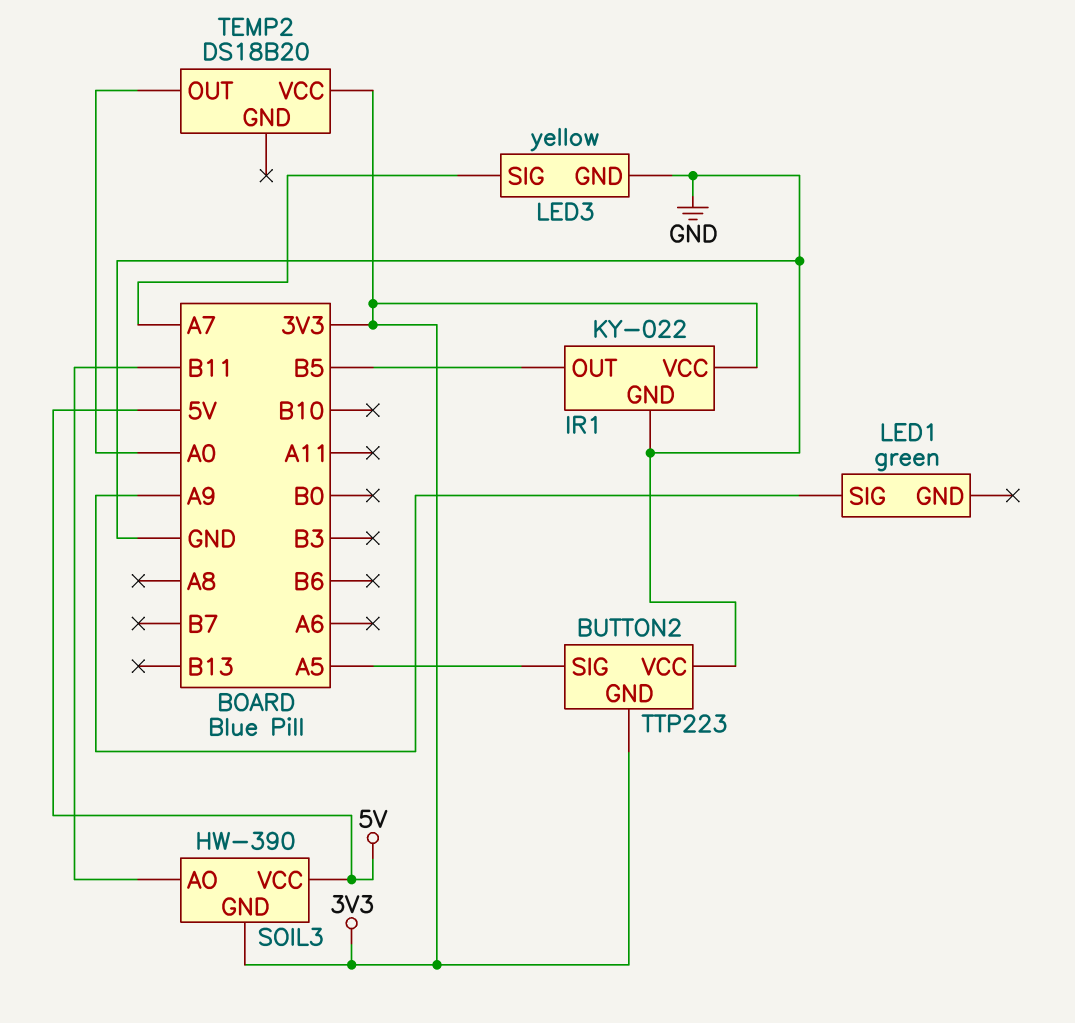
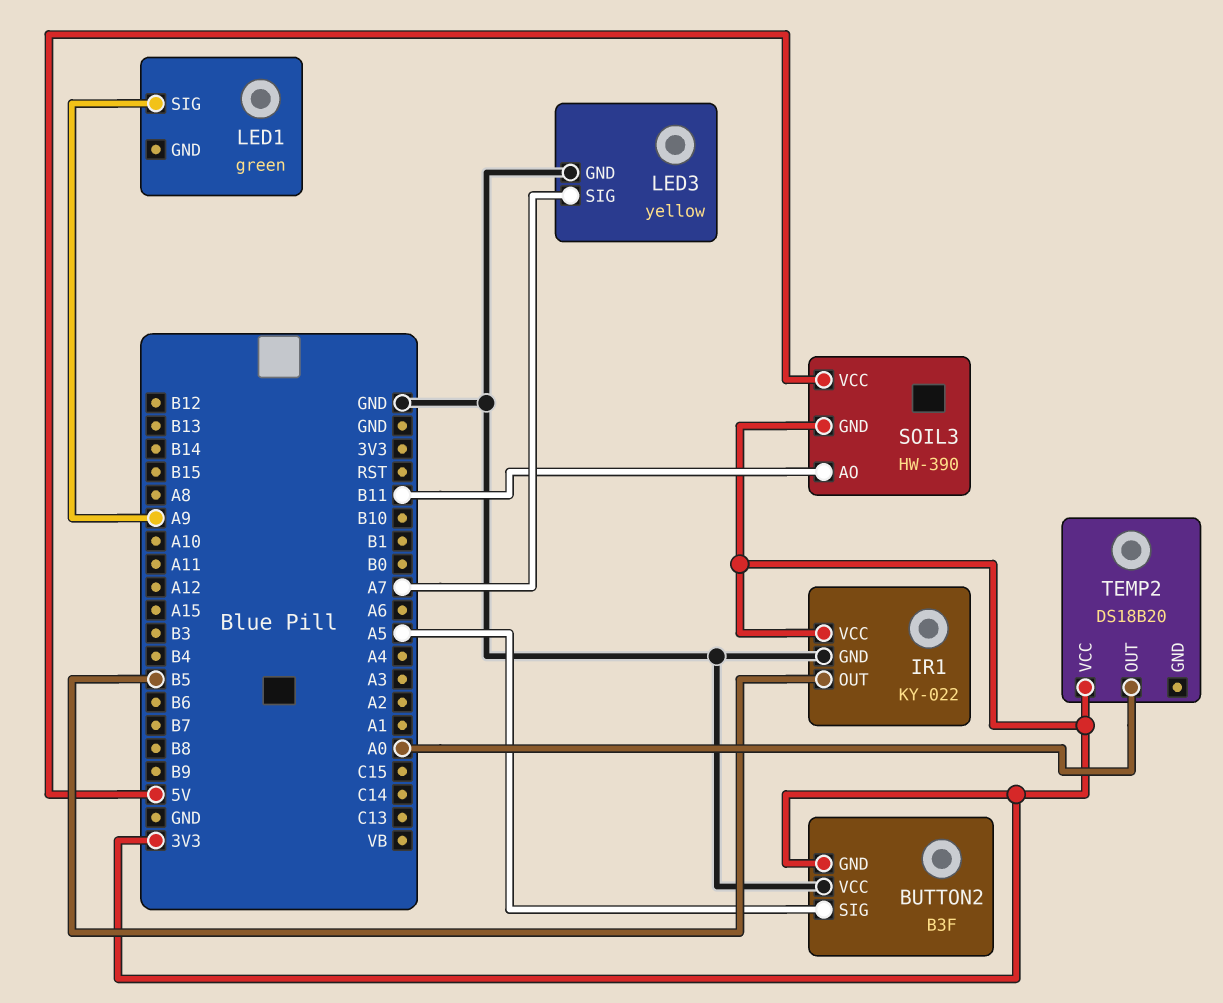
BUTTON2: TTP223 -> B3F

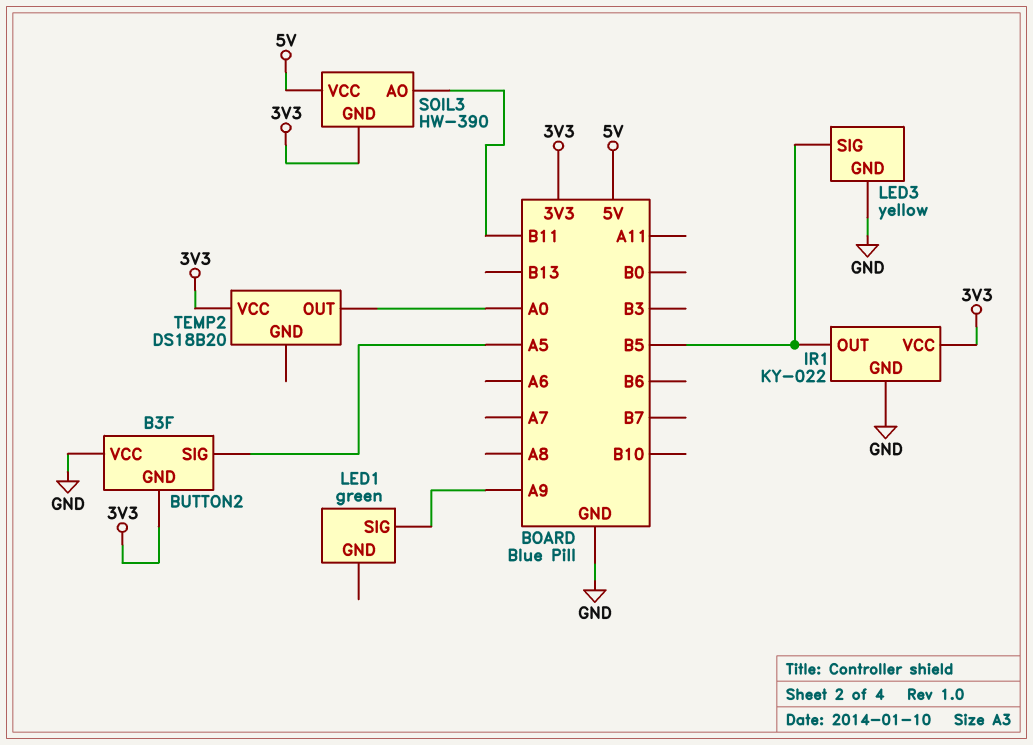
LED3 pin SIG: A7 -> B5

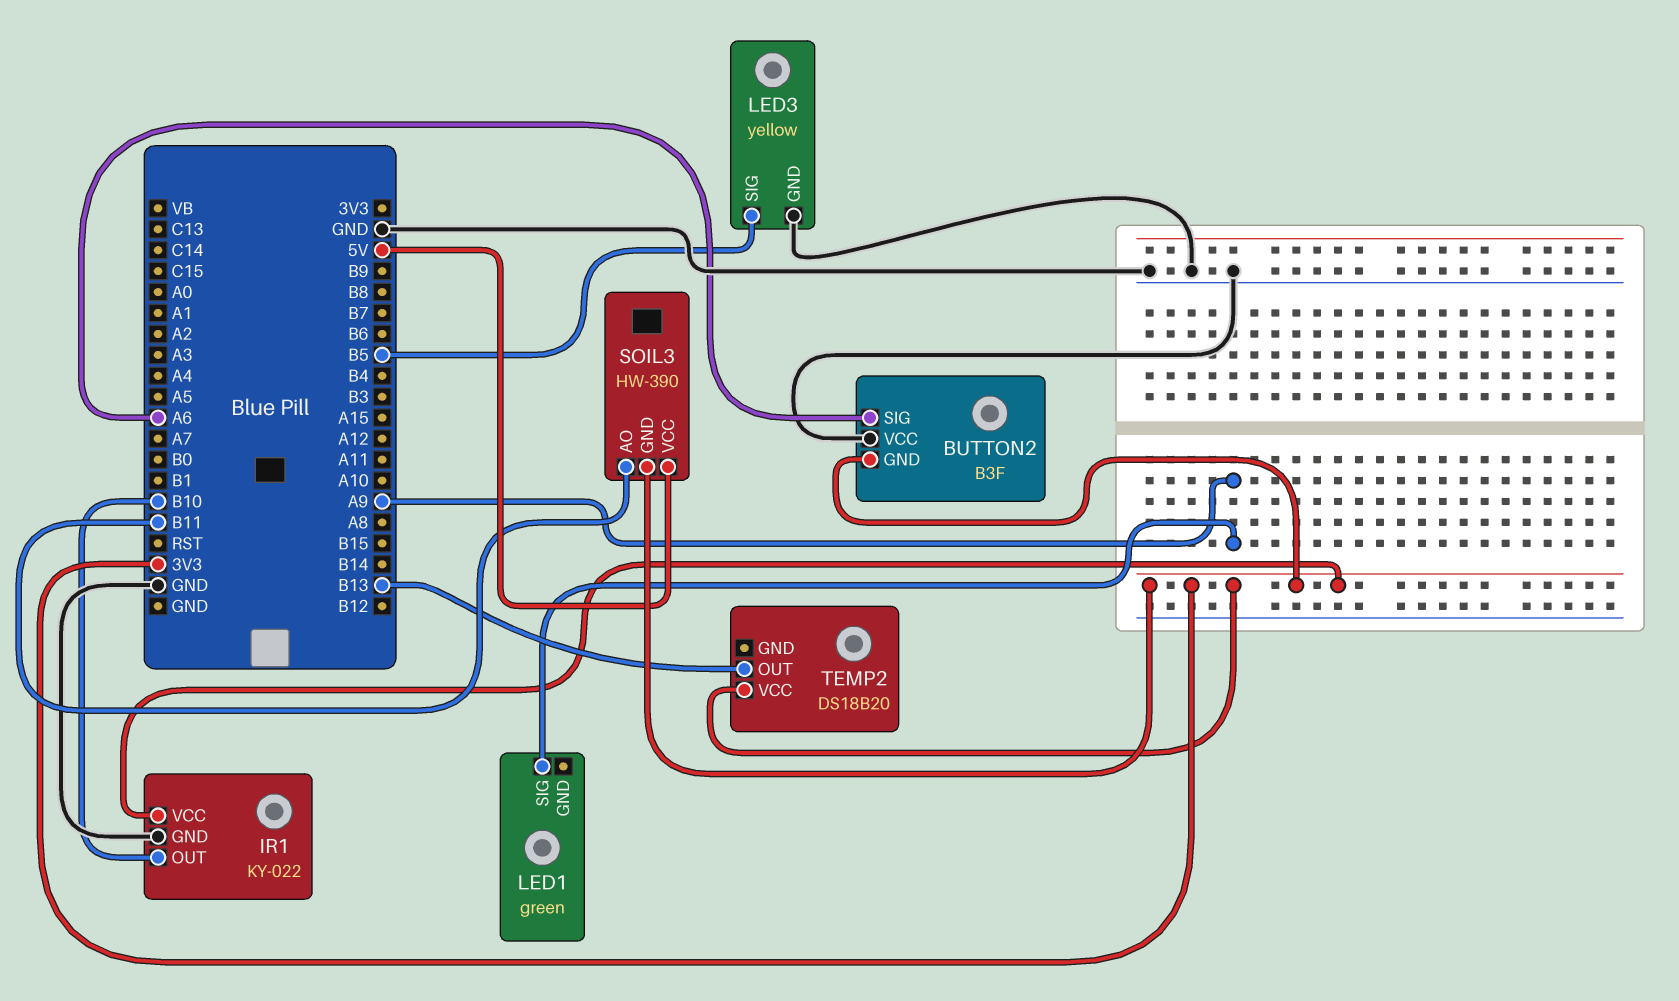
BUTTON2 pin SIG: A5 -> A6
IR1 pin OUT: B5 -> B10
TEMP2 pin OUT: A0 -> B13

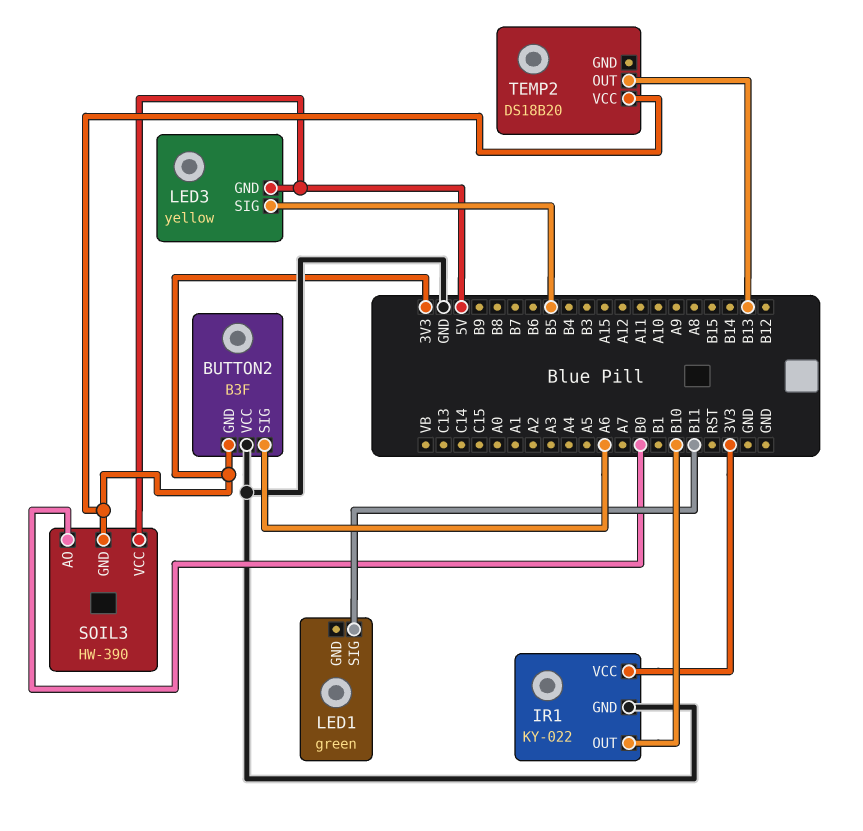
LED1 pin SIG: A9 -> B11
LED3 pin GND: GND -> 5V
SOIL3 pin AO: B11 -> B0

